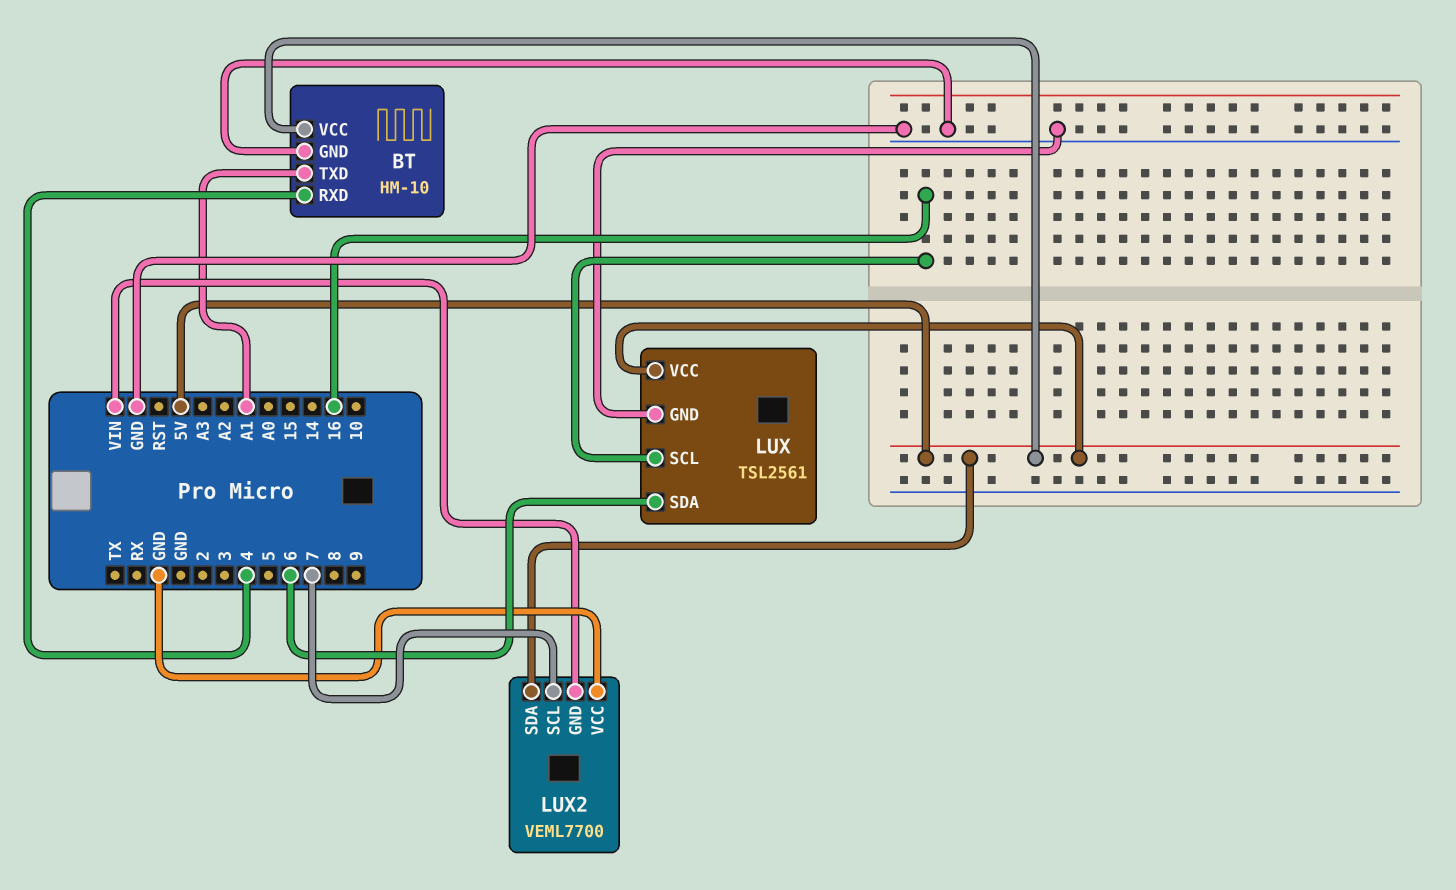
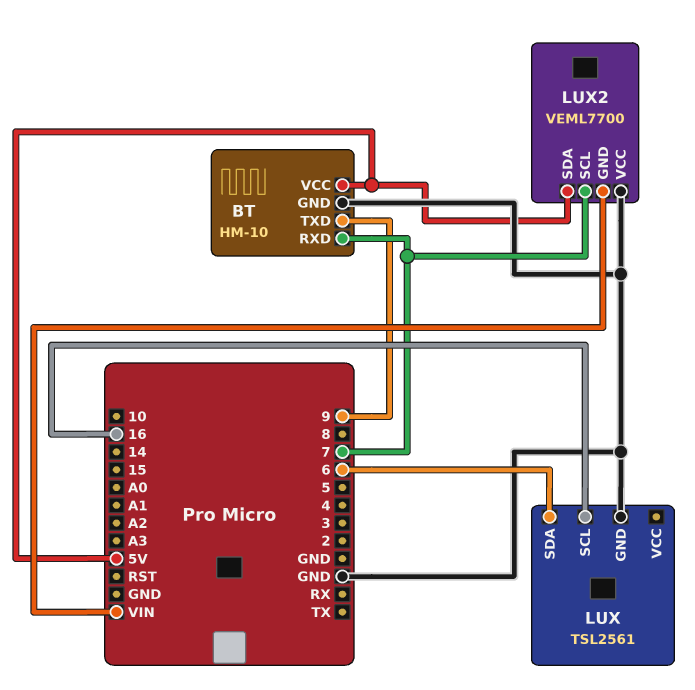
BT pin RXD: 4 -> 7
BT pin TXD: A1 -> 9
LUX pin VCC: 5V -> none

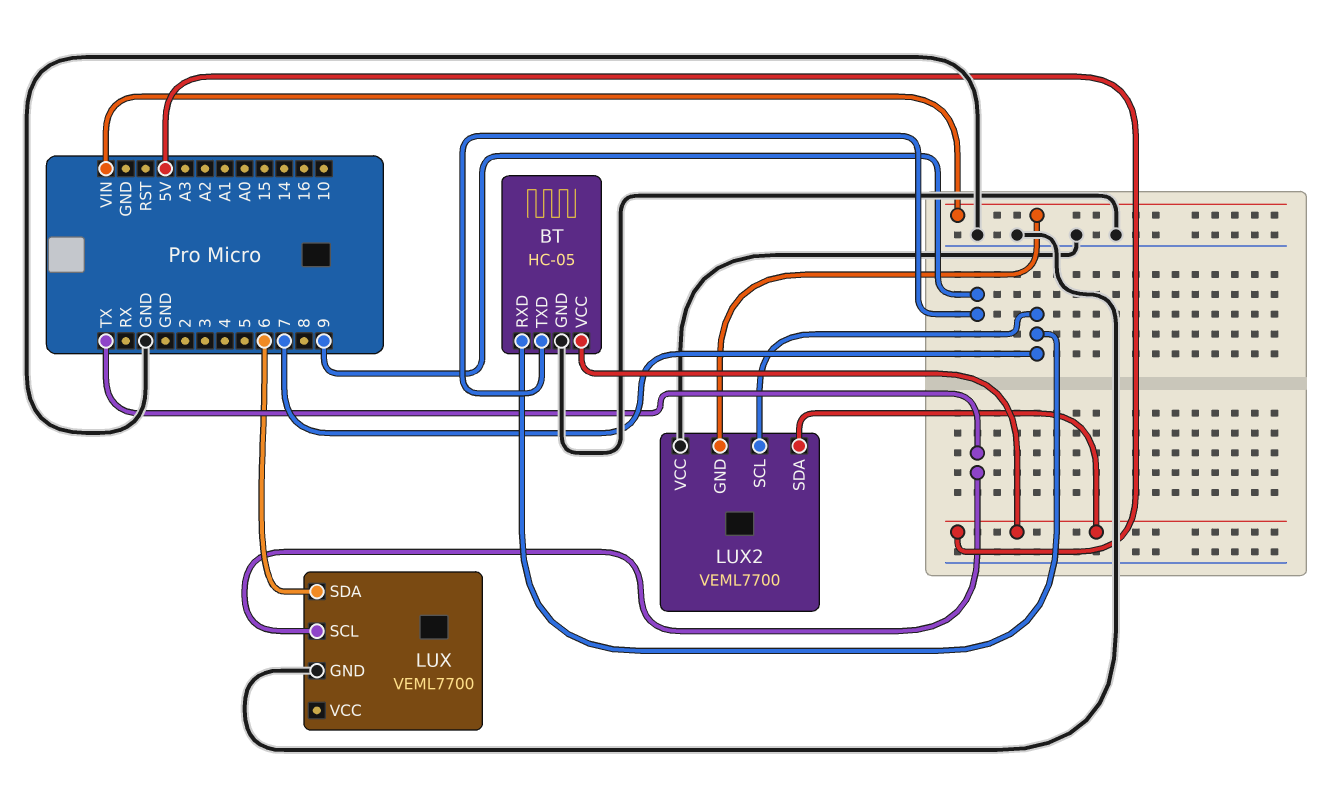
BT: HM-10 -> HC-05
LUX: TSL2561 -> VEML7700
LUX pin SCL: 16 -> TX

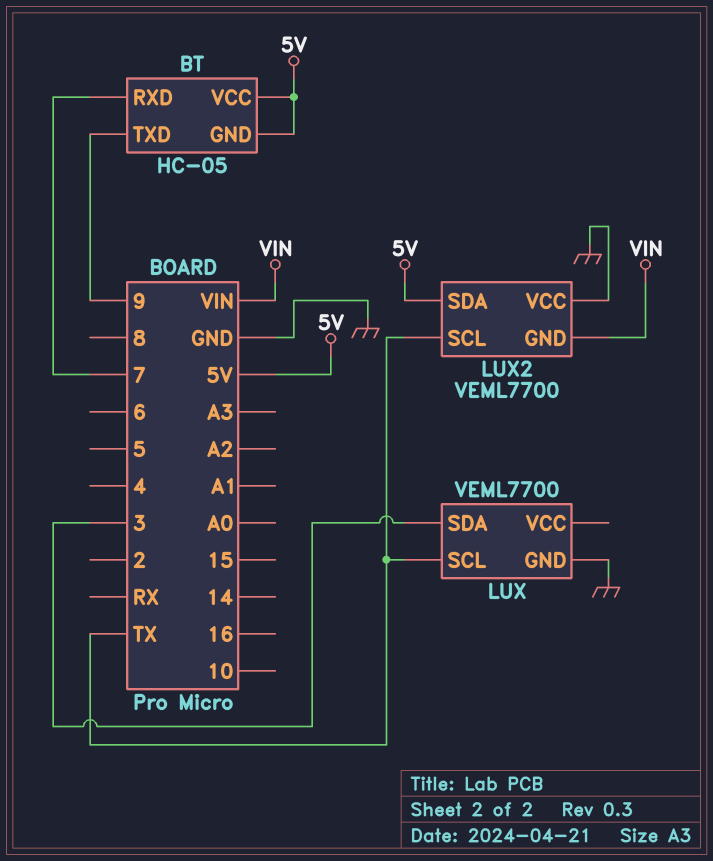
BT pin GND: GND -> 5V
LUX pin SDA: 6 -> 3
LUX2 pin SCL: 7 -> TX

